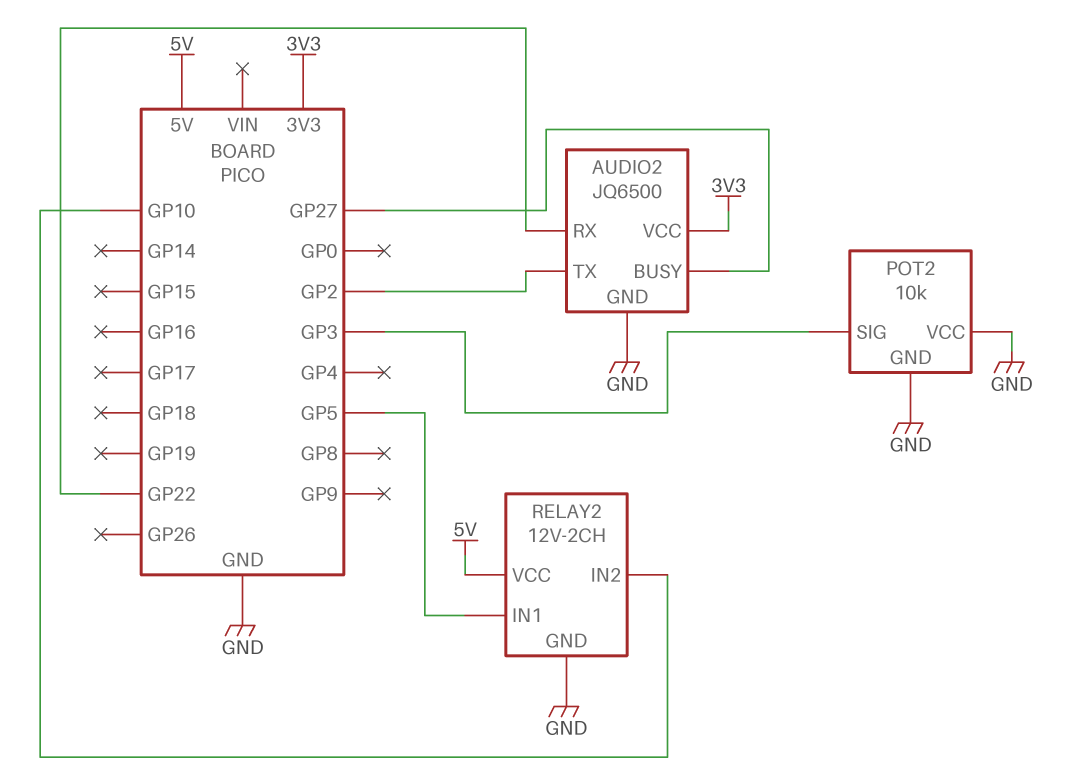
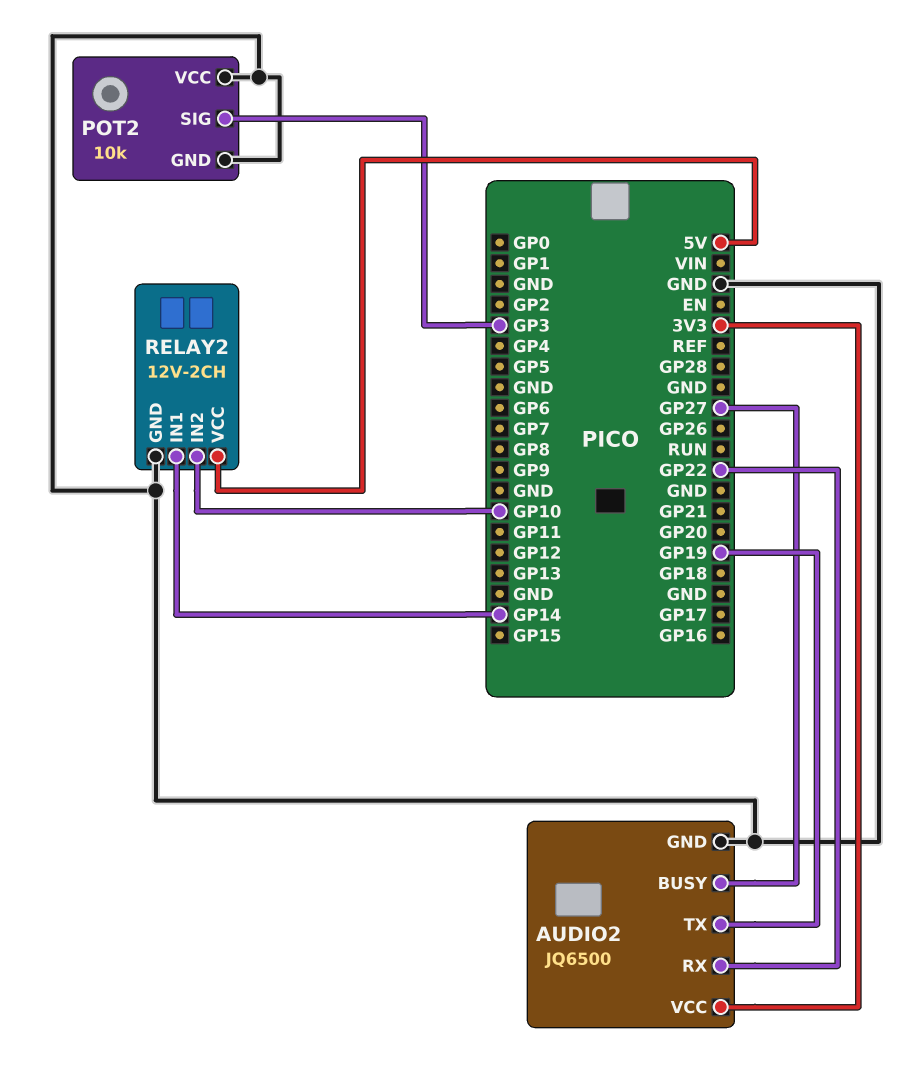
AUDIO2 pin TX: GP2 -> GP19
RELAY2 pin IN1: GP5 -> GP14

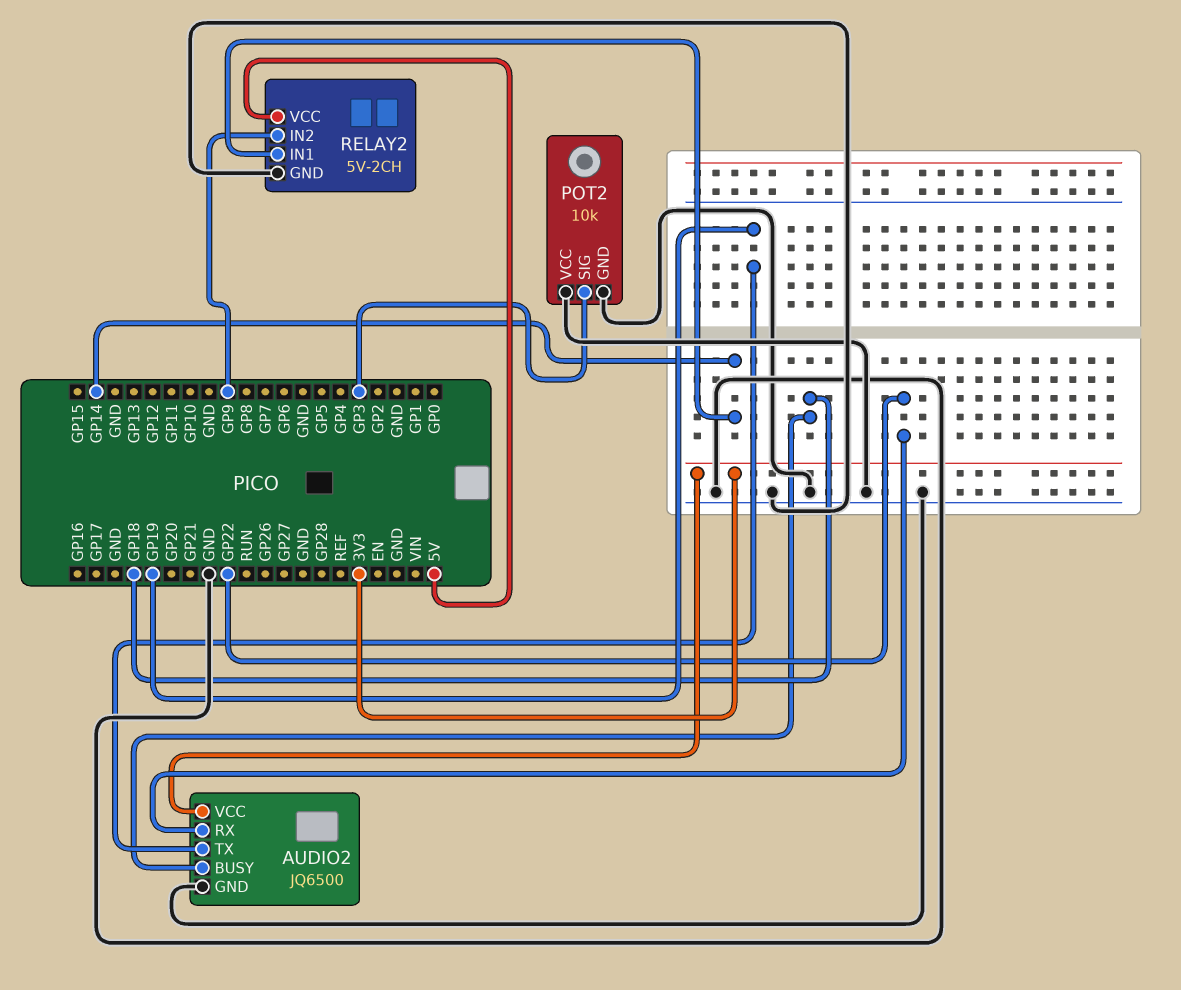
AUDIO2 pin BUSY: GP27 -> GP18
RELAY2: 12V-2CH -> 5V-2CH
RELAY2 pin IN2: GP10 -> GP9

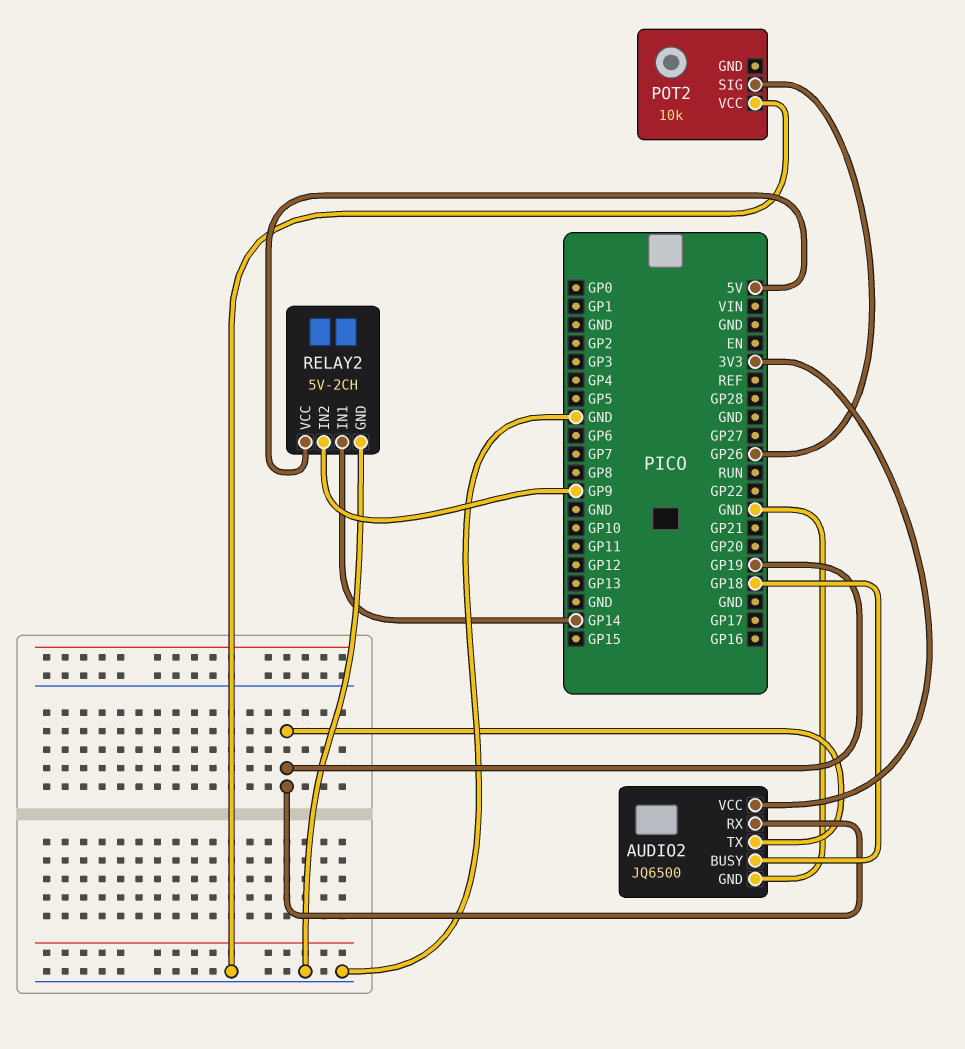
AUDIO2 pin RX: GP22 -> GP19
POT2 pin GND: GND -> none
POT2 pin SIG: GP3 -> GP26

